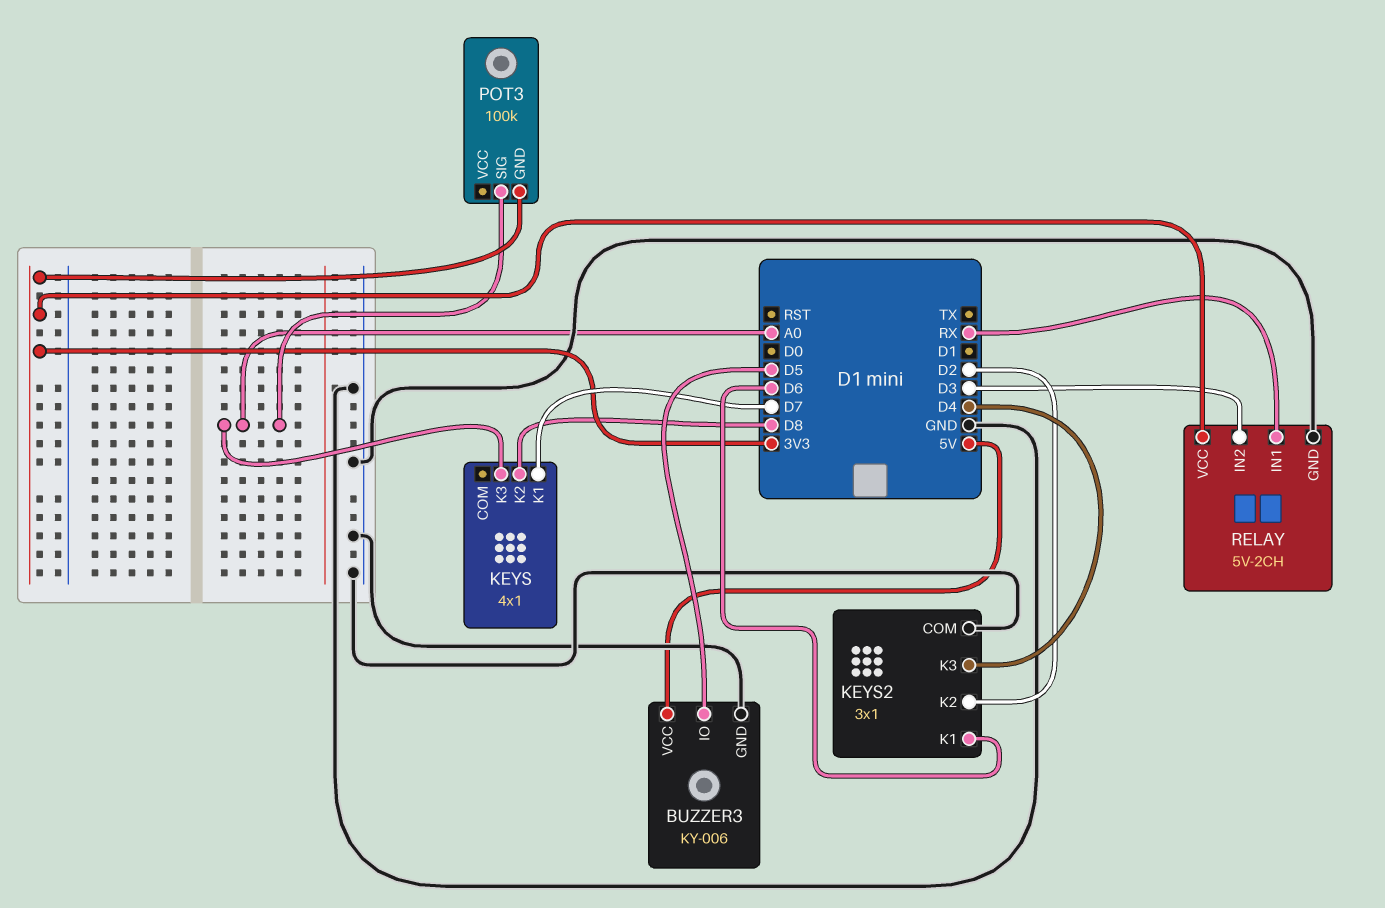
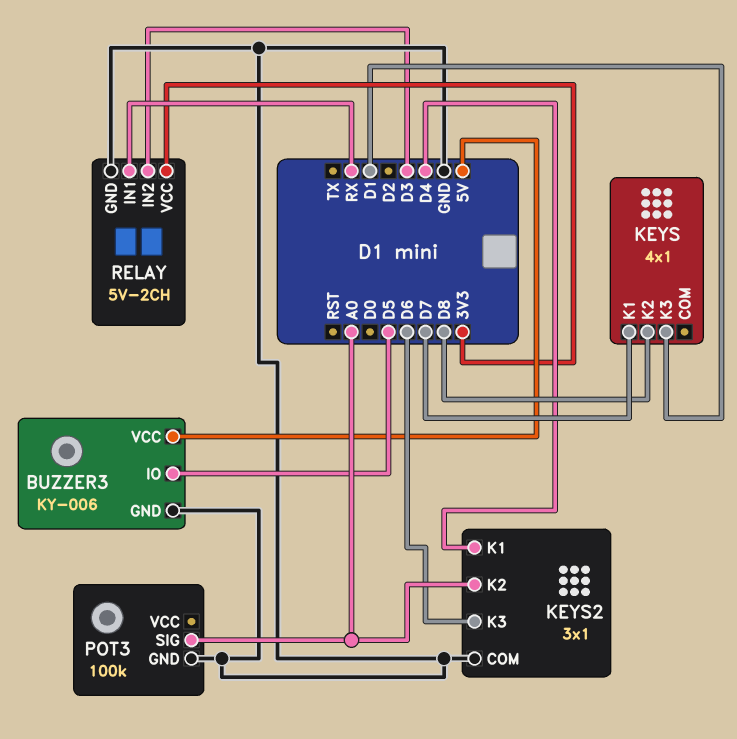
KEYS pin K3: A0 -> D1
KEYS2 pin K1: D6 -> D4
KEYS2 pin K2: D2 -> A0
KEYS2 pin K3: D4 -> D6
POT3 pin GND: 3V3 -> GND

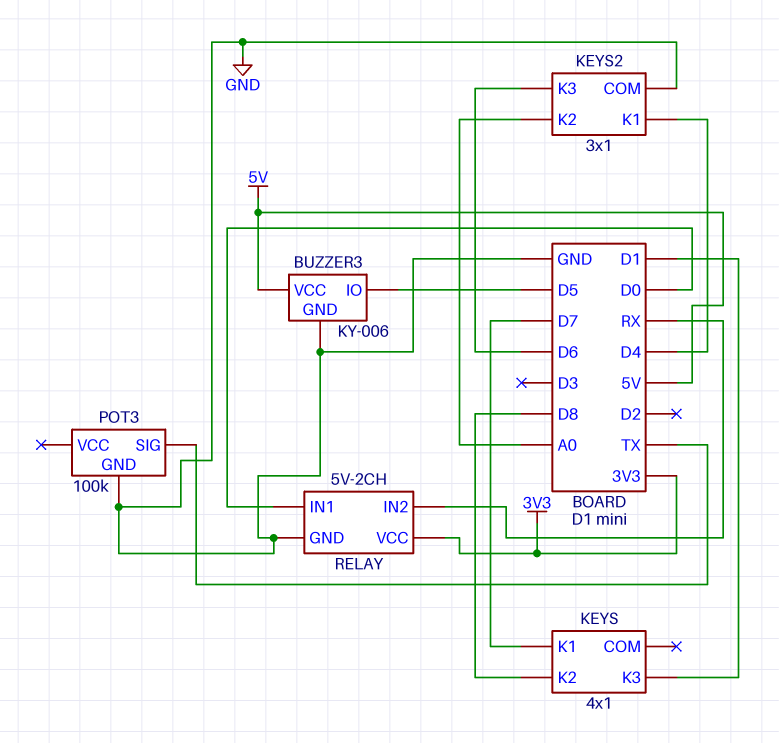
POT3 pin SIG: A0 -> TX
RELAY pin IN1: RX -> D0
RELAY pin IN2: D3 -> RX

